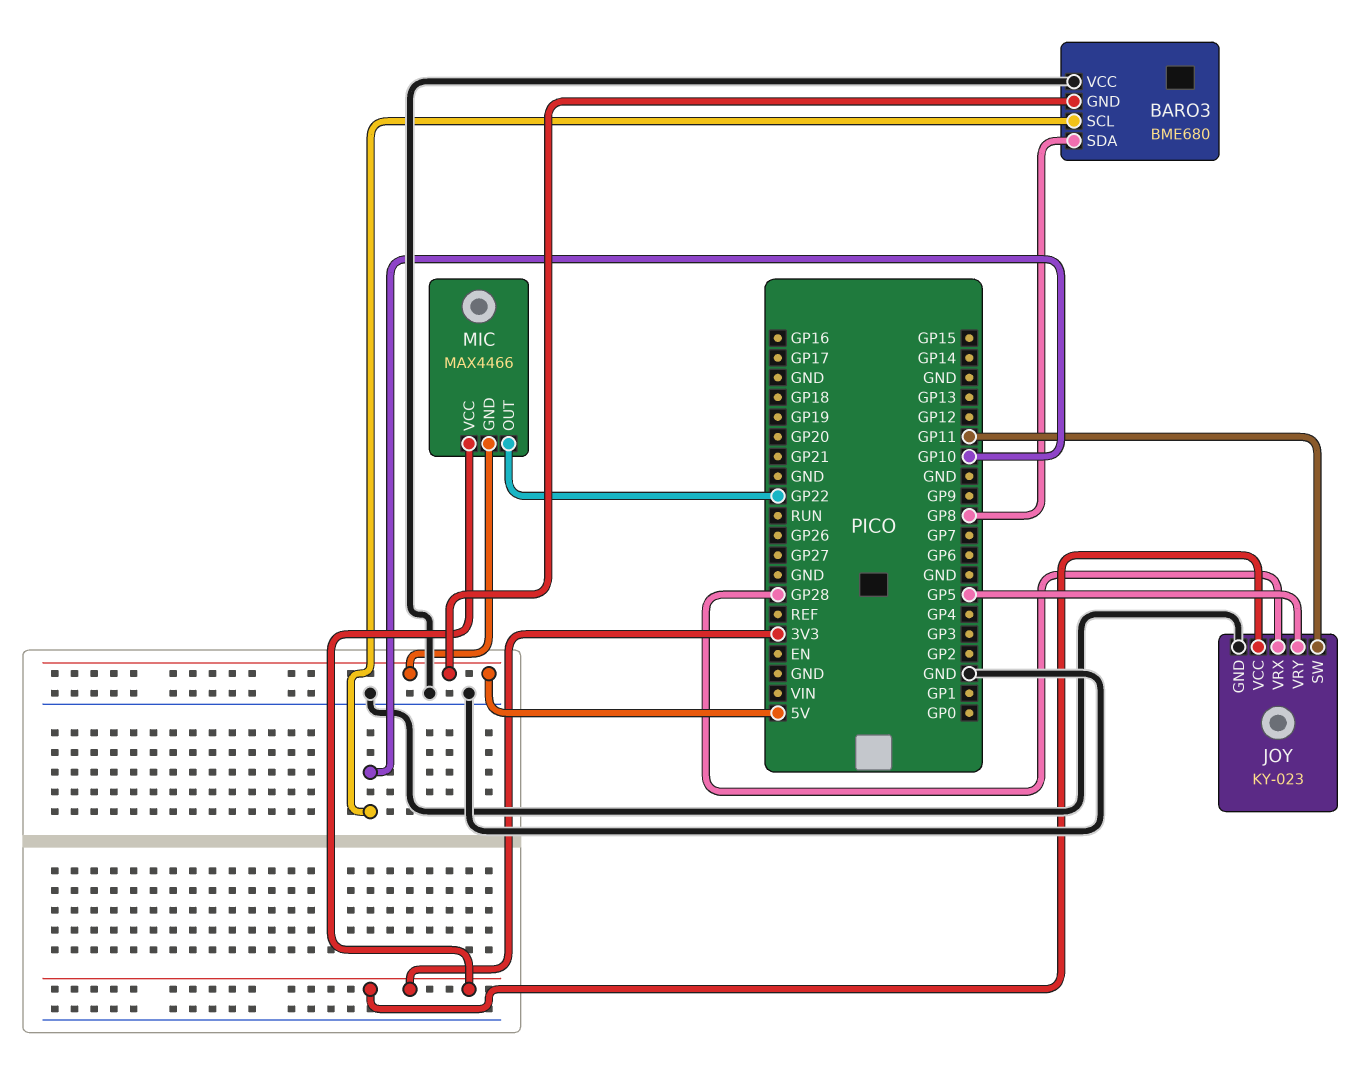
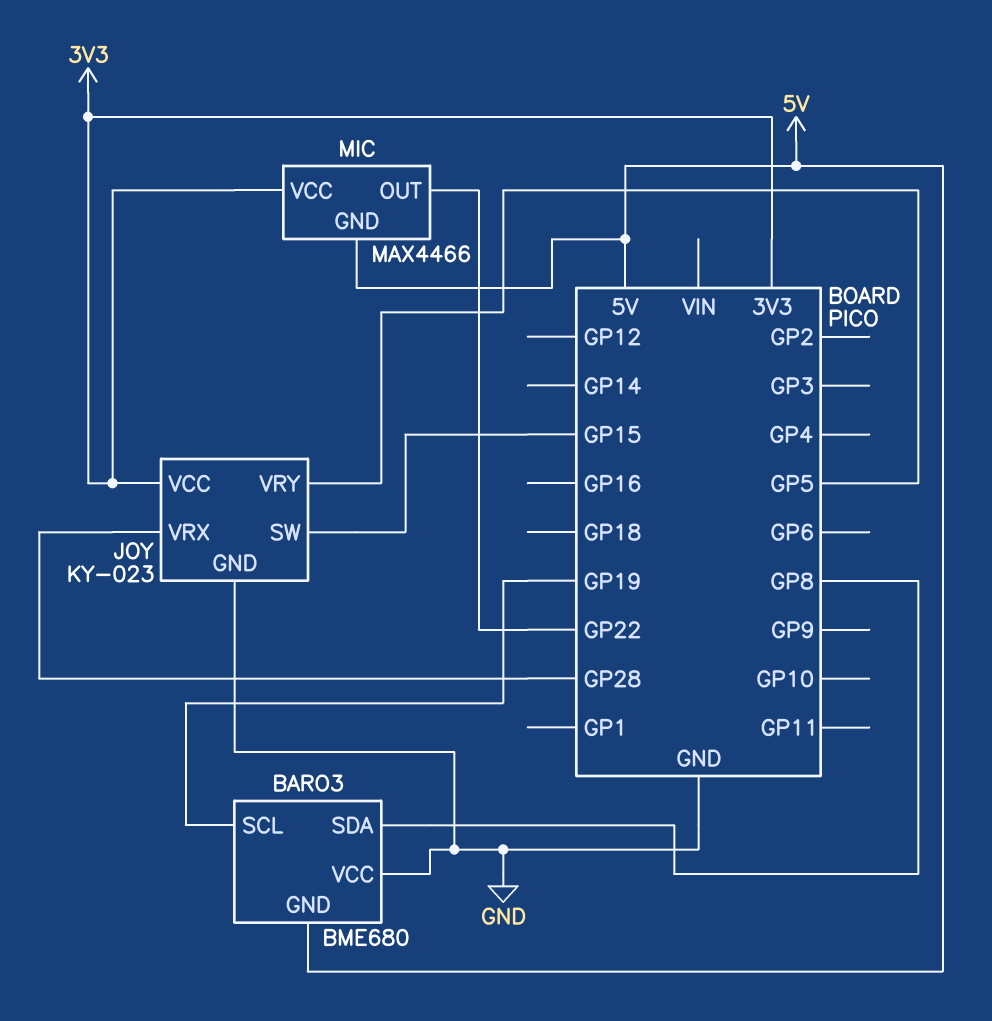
BARO3 pin SCL: GP10 -> GP19
JOY pin SW: GP11 -> GP15

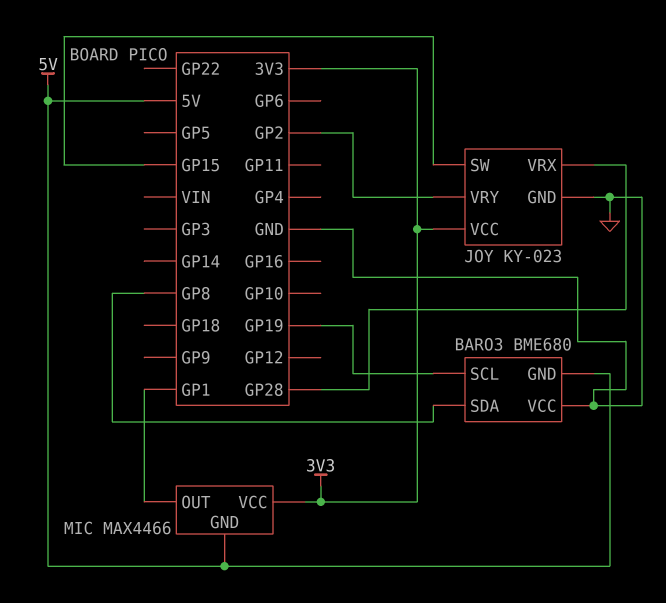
JOY pin VRY: GP5 -> GP2
MIC pin OUT: GP22 -> GP1

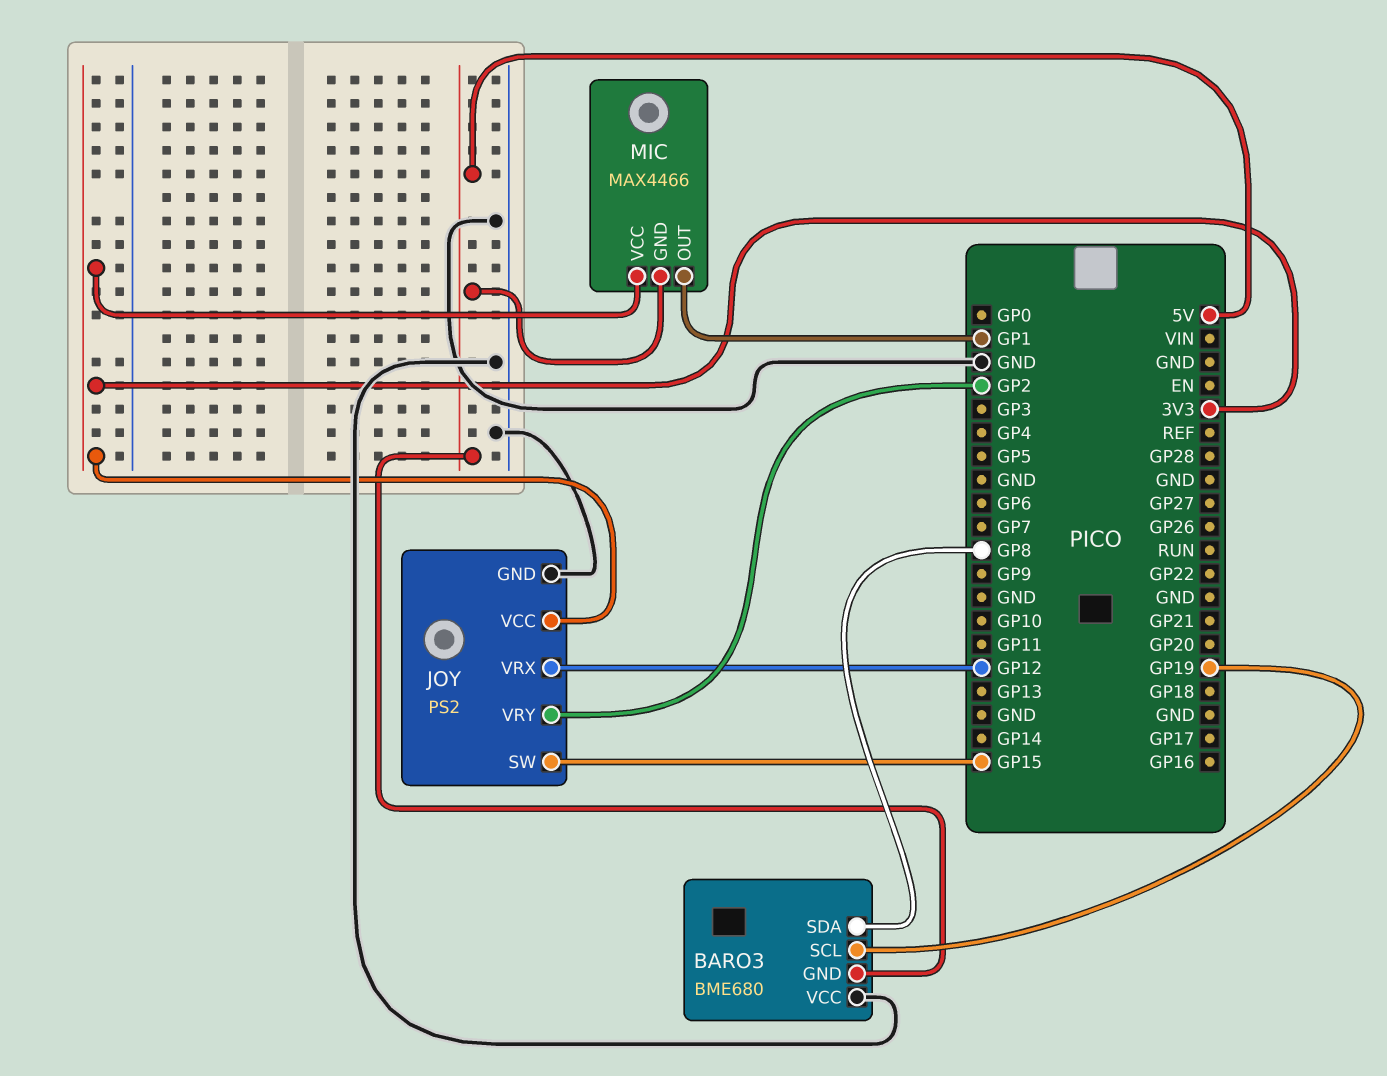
JOY: KY-023 -> PS2
JOY pin VRX: GP28 -> GP12

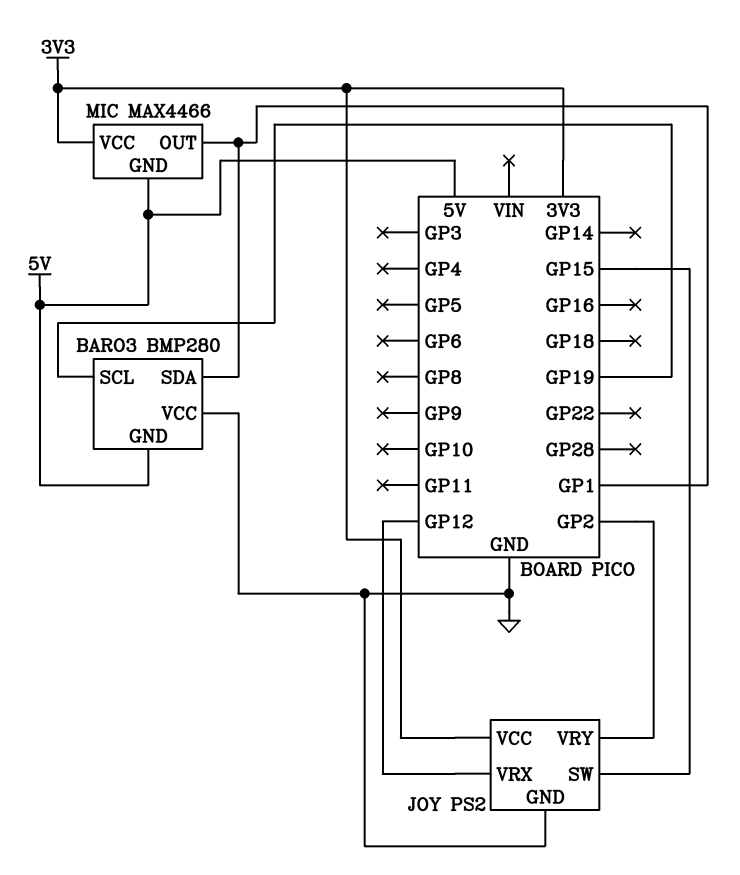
BARO3: BME680 -> BMP280
BARO3 pin SDA: GP8 -> GP1

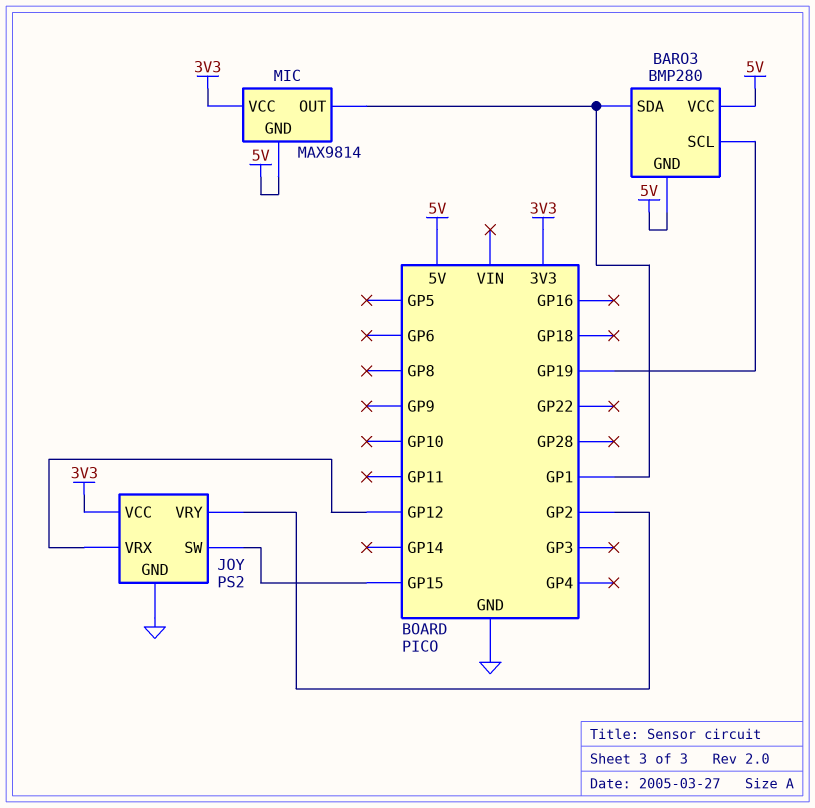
BARO3 pin VCC: GND -> 5V
MIC: MAX4466 -> MAX9814

